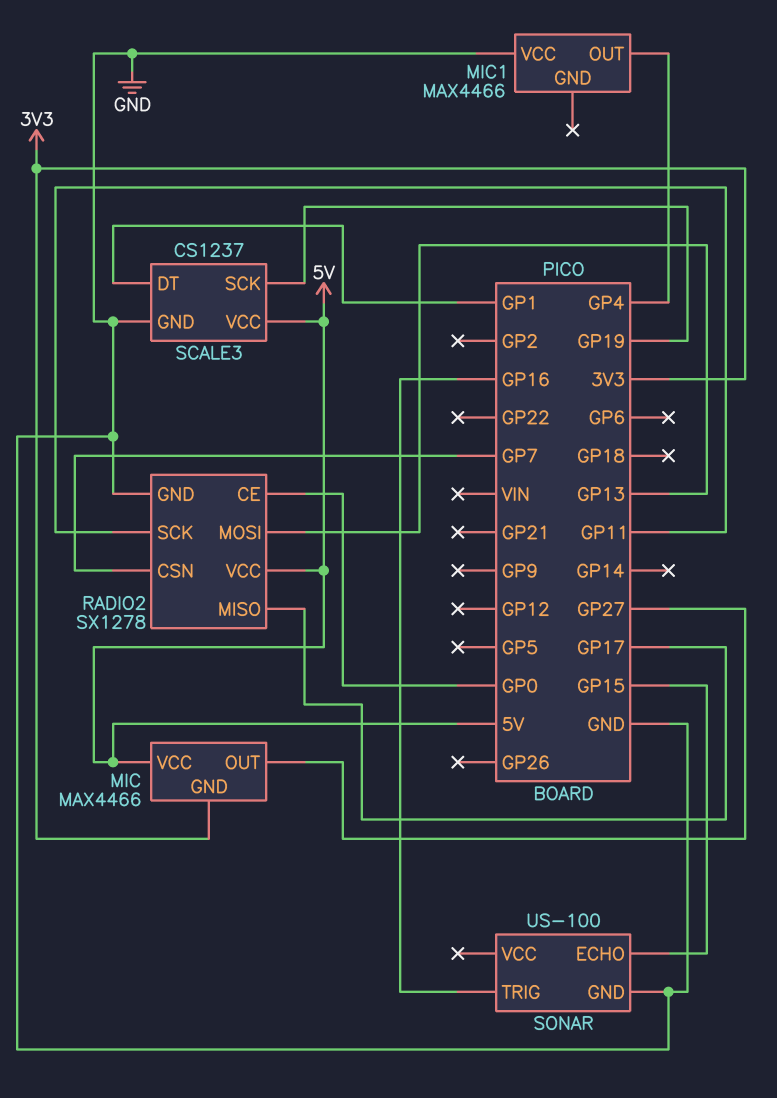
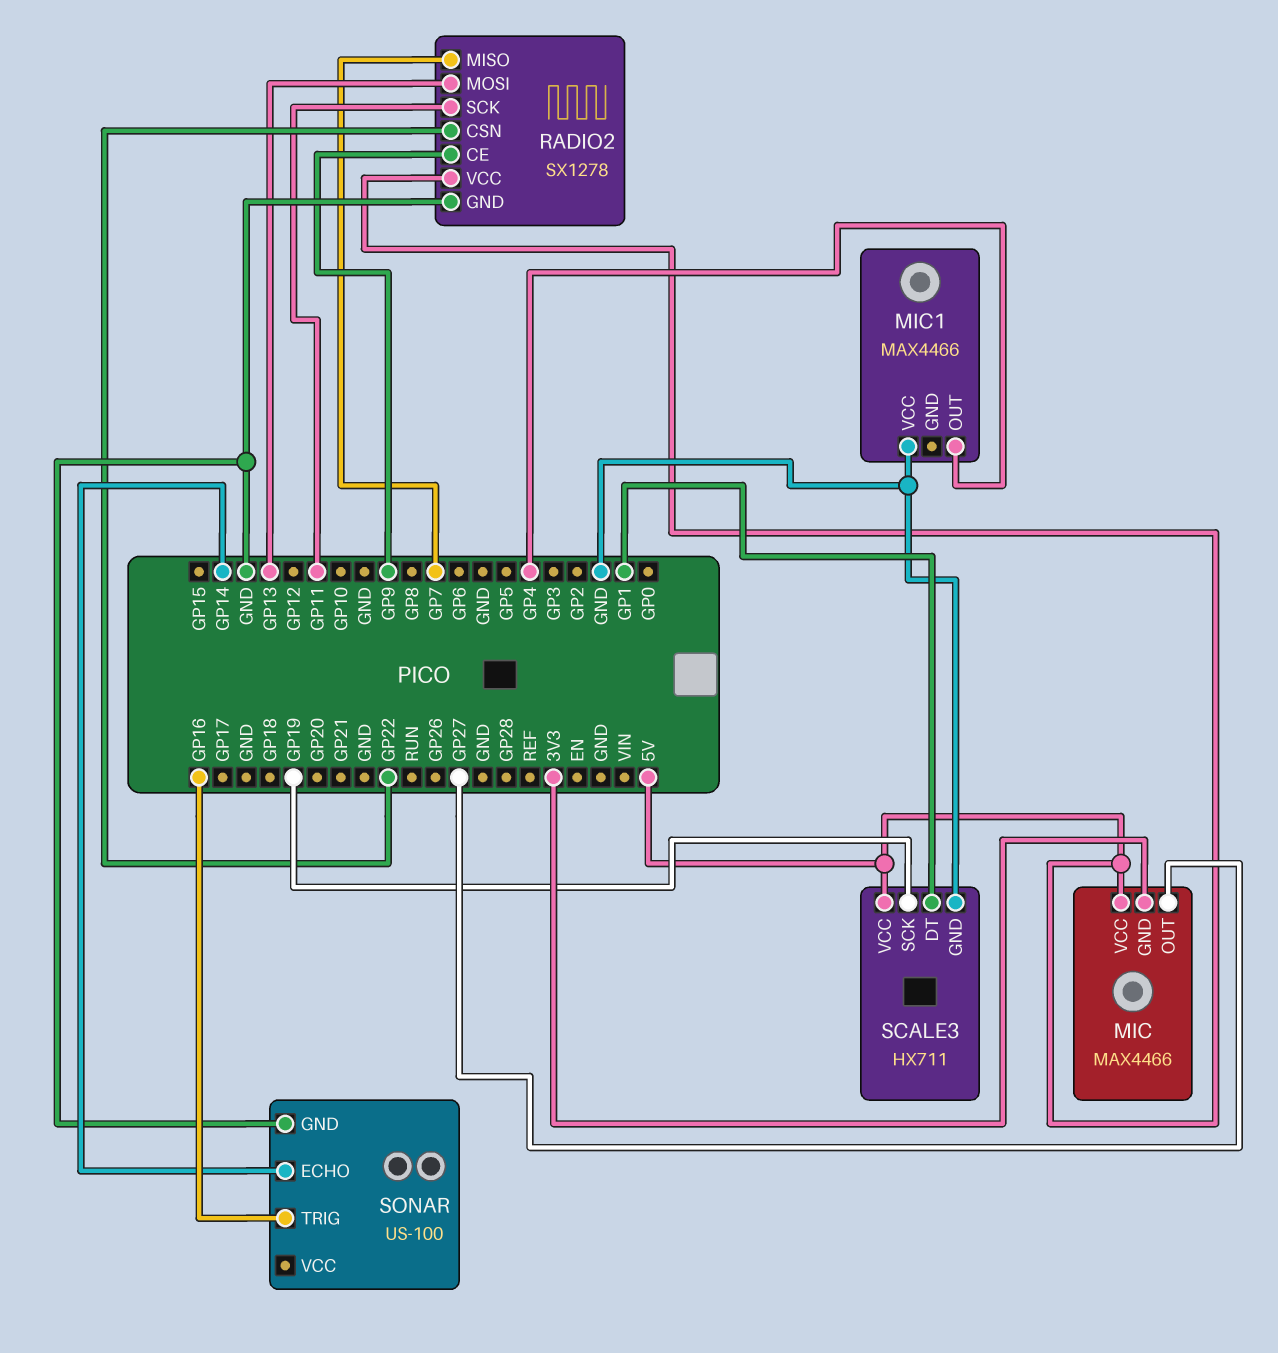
RADIO2 pin CE: GP0 -> GP9
RADIO2 pin CSN: GP7 -> GP22
RADIO2 pin MISO: GP17 -> GP7
SCALE3: CS1237 -> HX711
SONAR pin ECHO: GP15 -> GP14

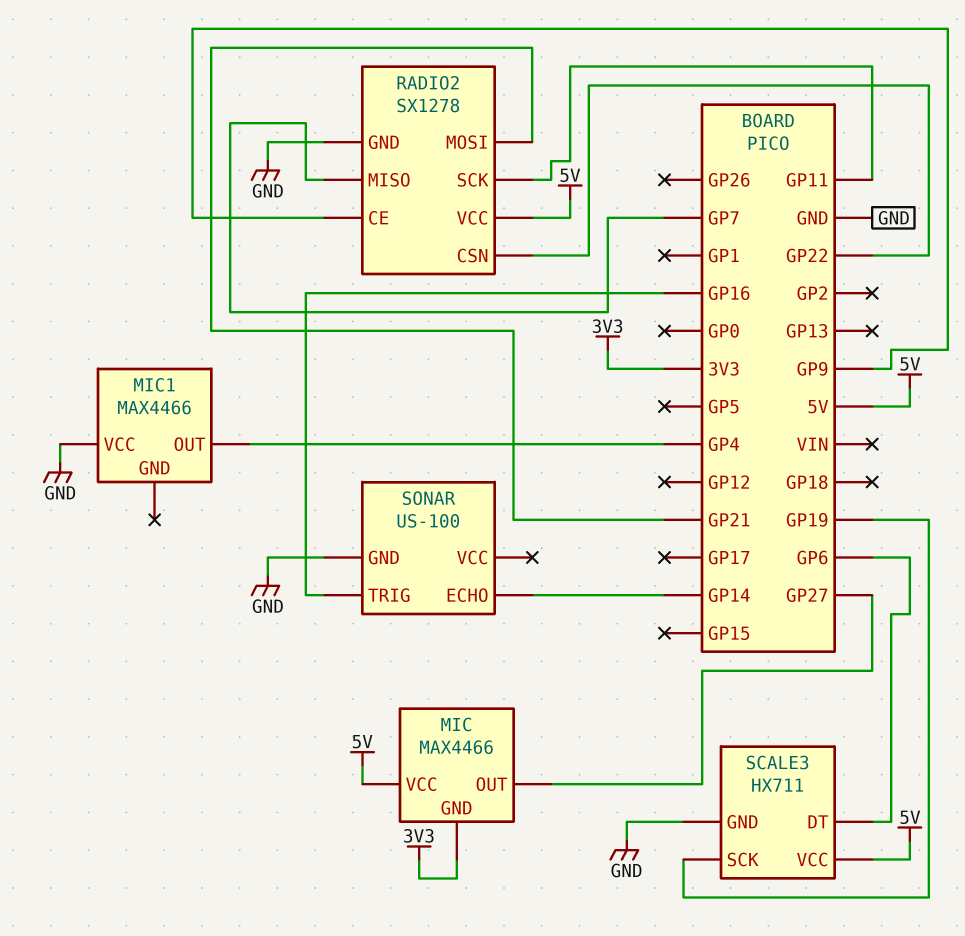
RADIO2 pin MOSI: GP13 -> GP21
SCALE3 pin DT: GP1 -> GP6

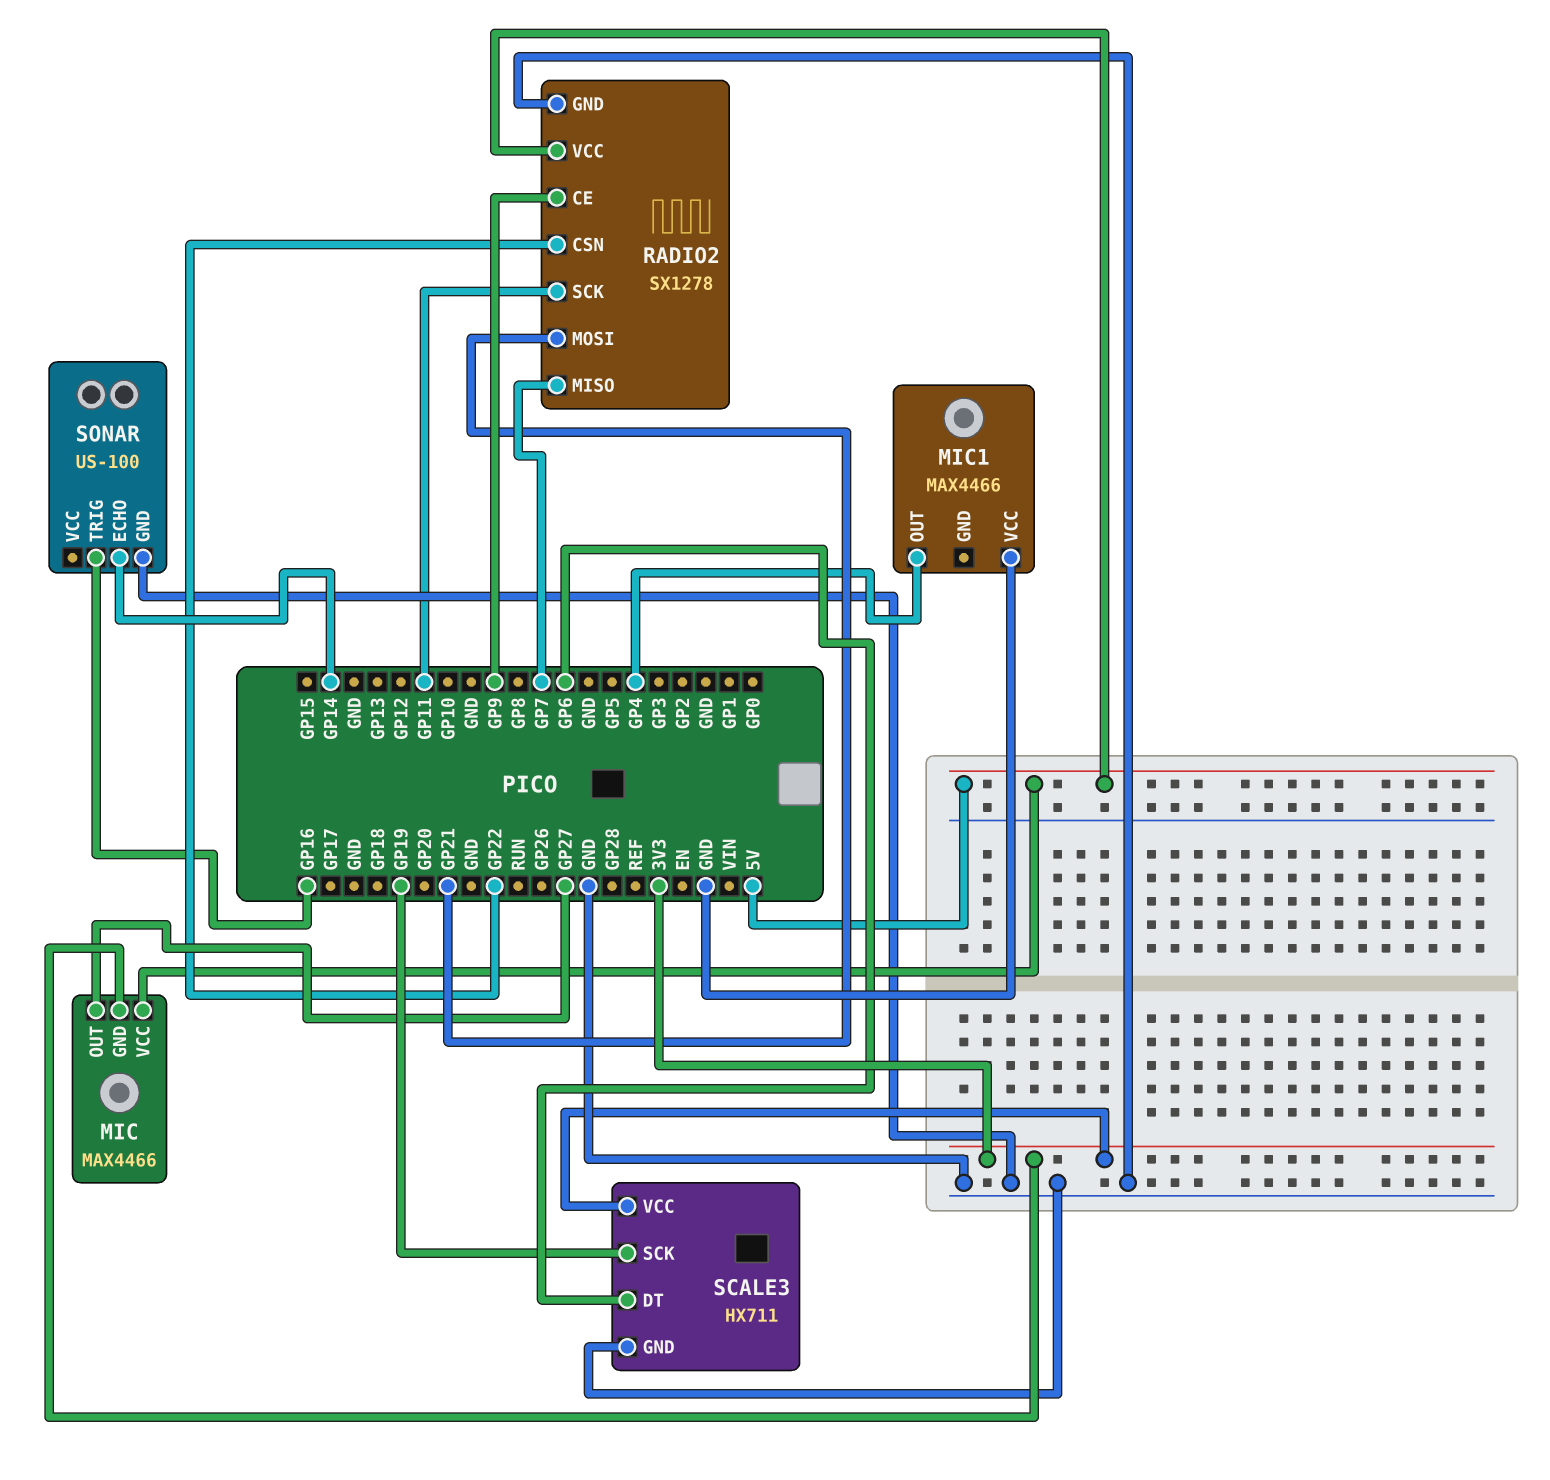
SCALE3 pin VCC: 5V -> 3V3

